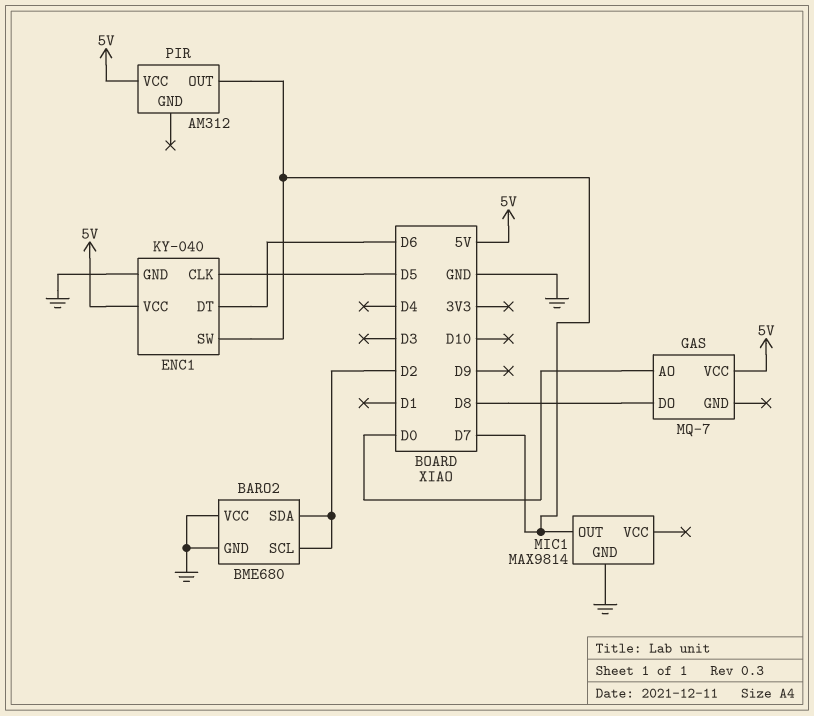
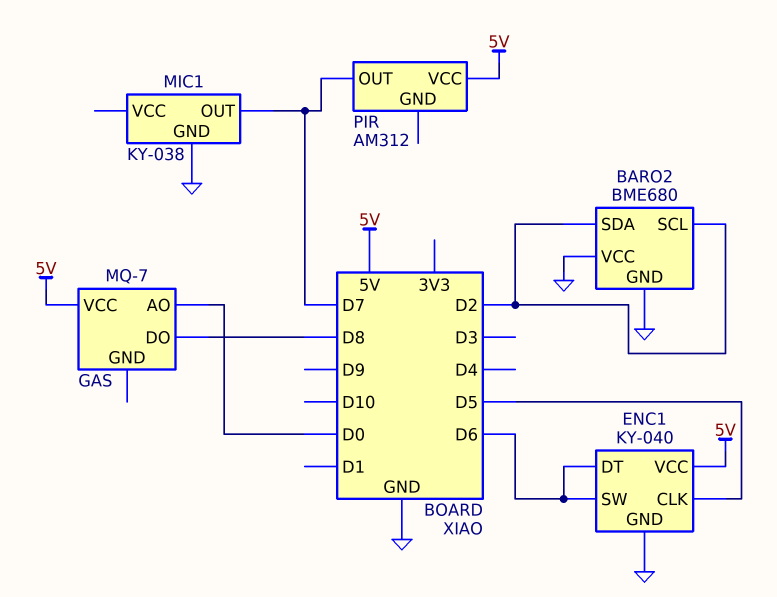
ENC1 pin SW: D7 -> D6
MIC1: MAX9814 -> KY-038

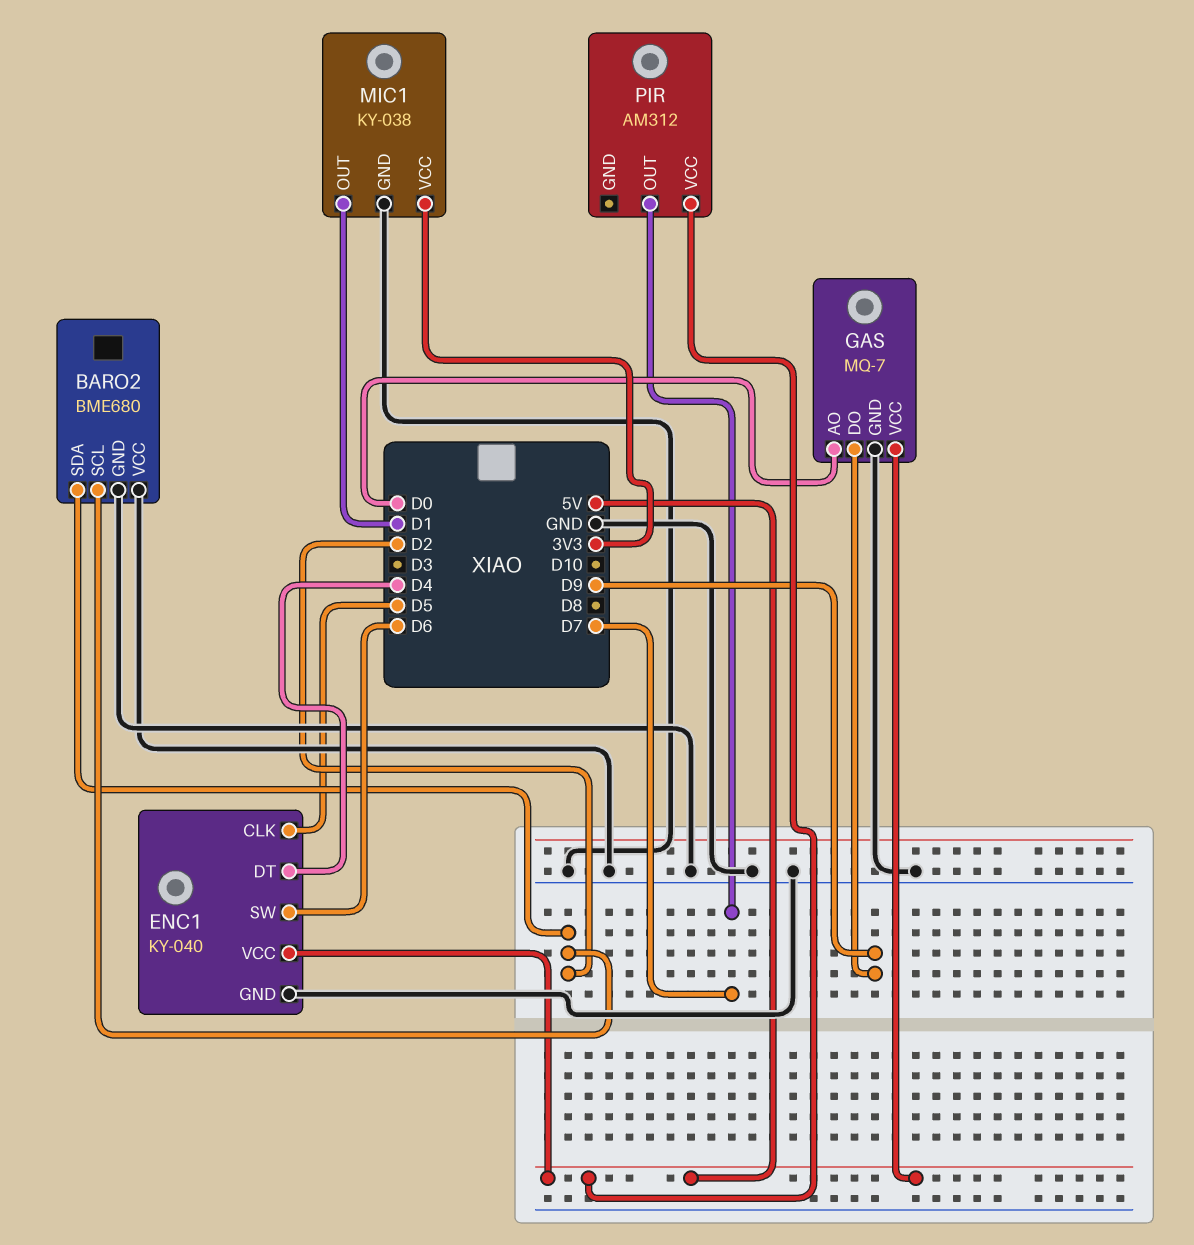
ENC1 pin DT: D6 -> D4
GAS pin DO: D8 -> D9
GAS pin GND: none -> GND
MIC1 pin OUT: D7 -> D1
MIC1 pin VCC: none -> 3V3

